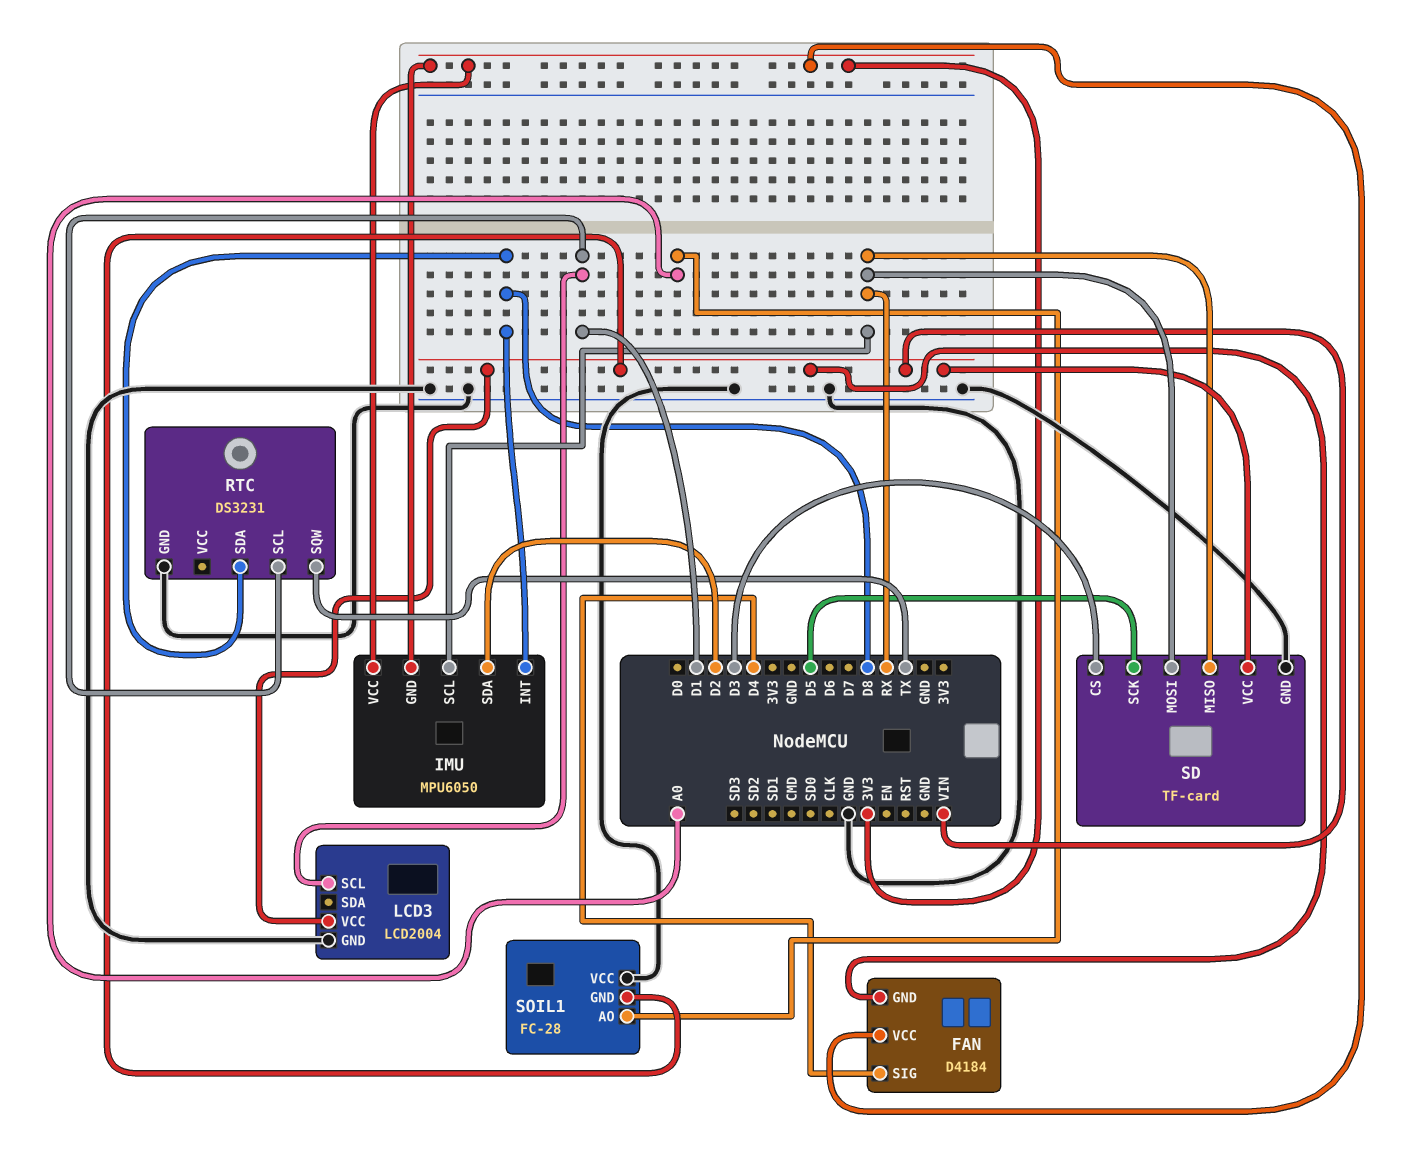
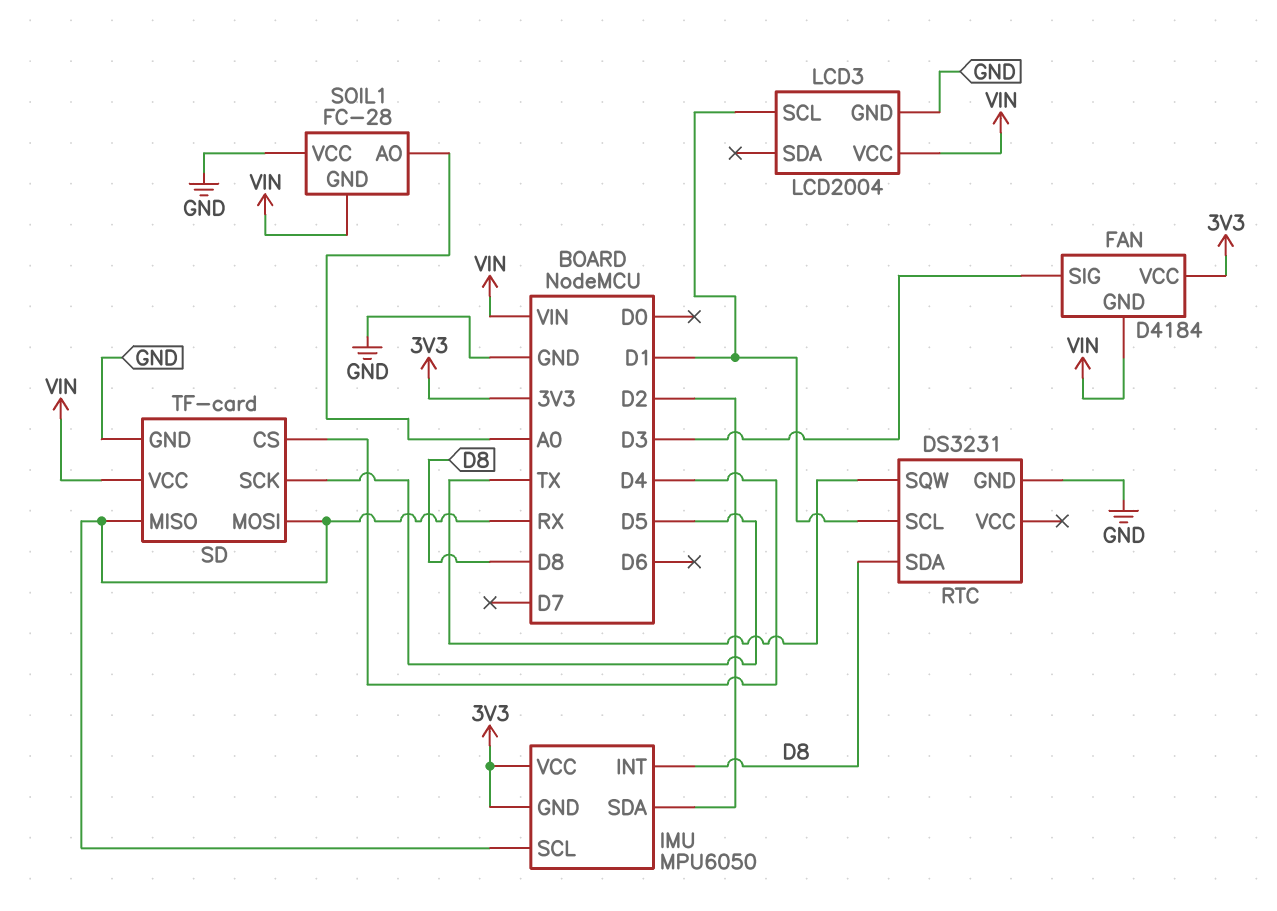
FAN pin SIG: D4 -> D3
SD pin CS: D3 -> D4

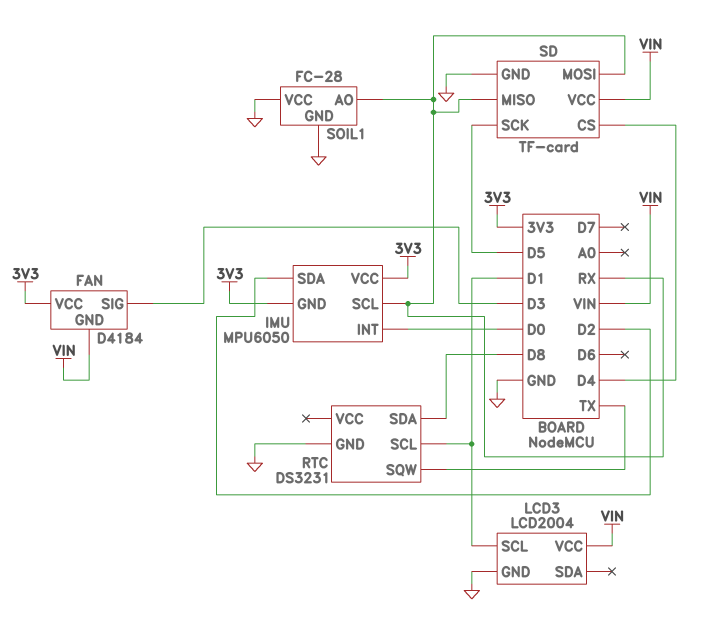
IMU pin INT: D8 -> D0
SOIL1 pin AO: A0 -> RX
SOIL1 pin GND: VIN -> GND

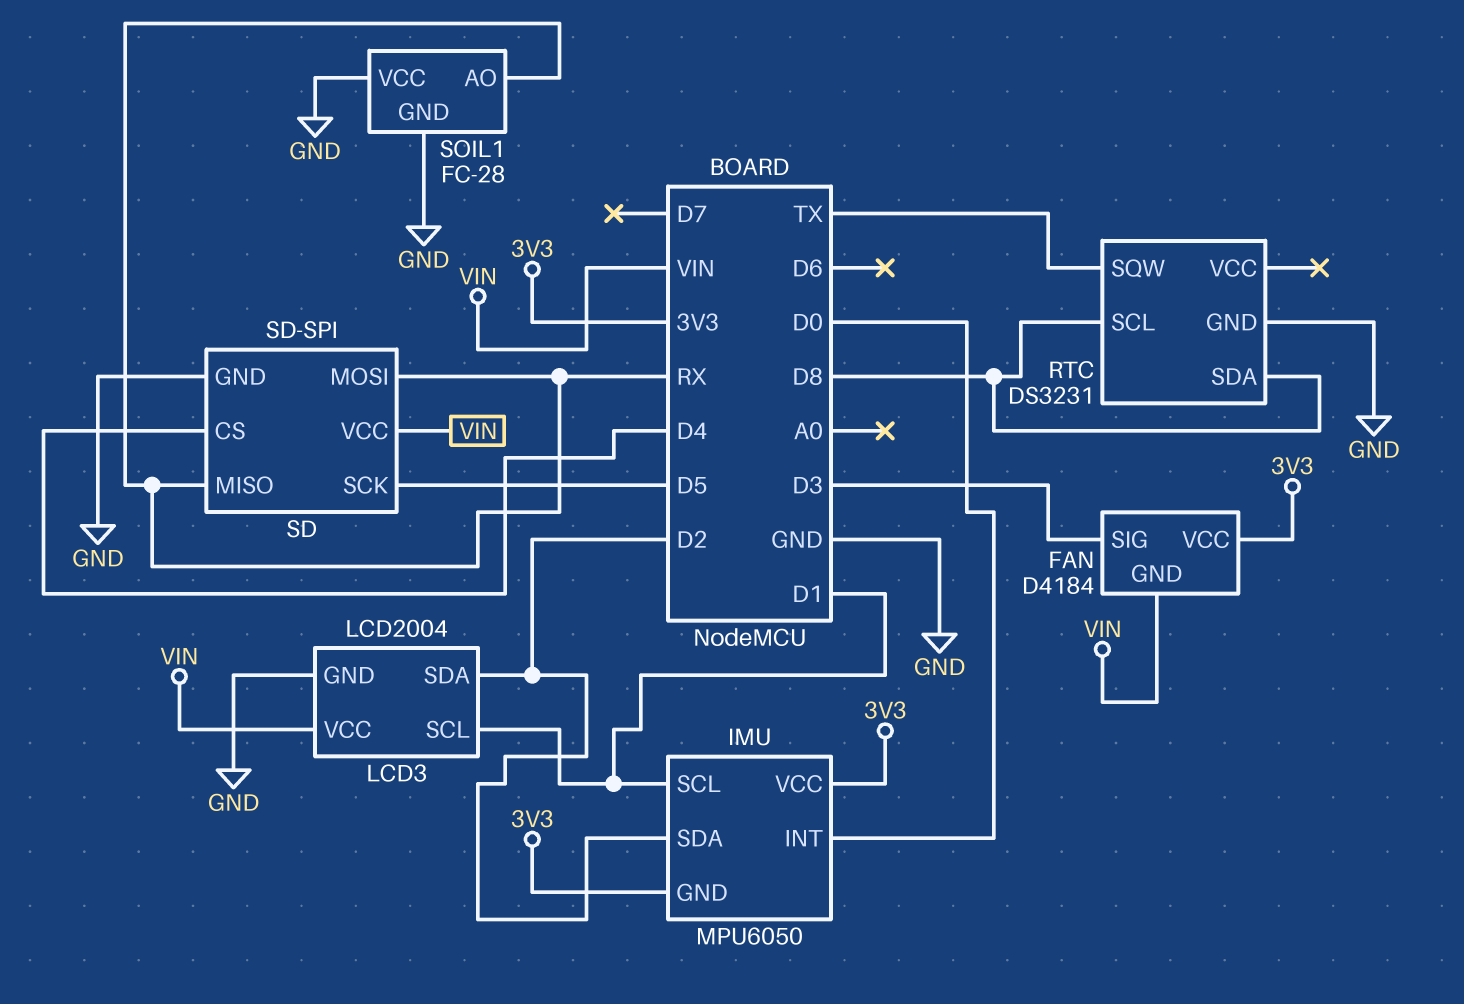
IMU pin SCL: RX -> D1
LCD3 pin SDA: none -> D2
RTC pin SCL: D1 -> D8
SD: TF-card -> SD-SPI

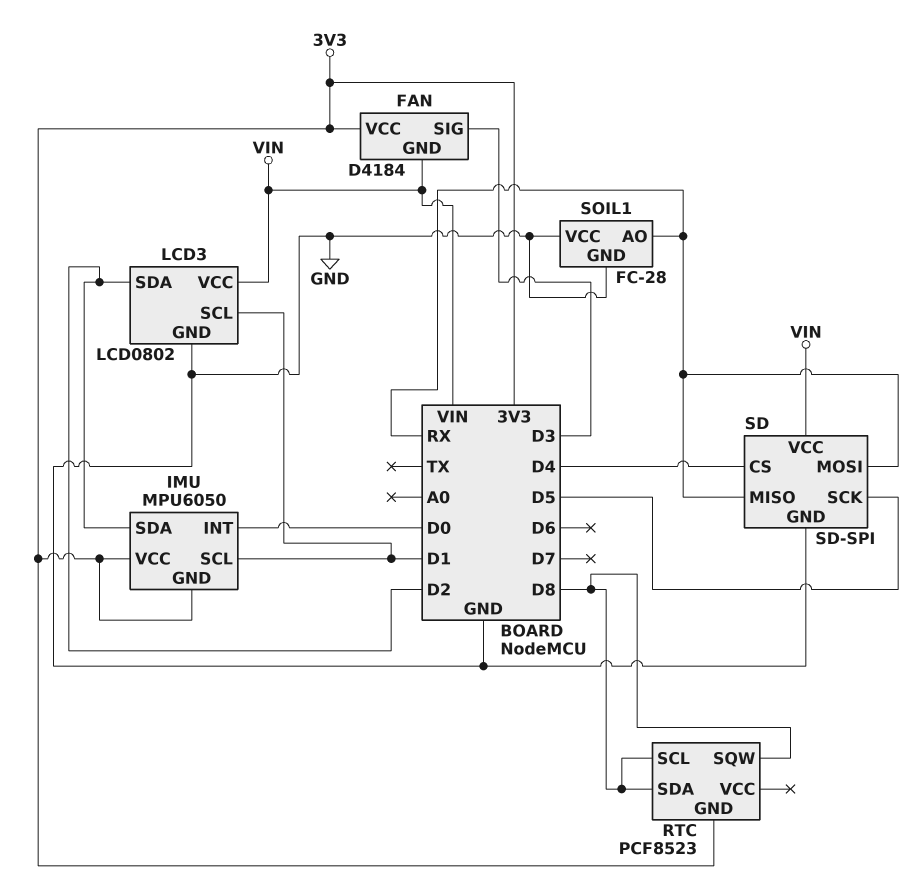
LCD3: LCD2004 -> LCD0802
RTC: DS3231 -> PCF8523
RTC pin GND: GND -> 3V3
RTC pin SQW: TX -> D8

